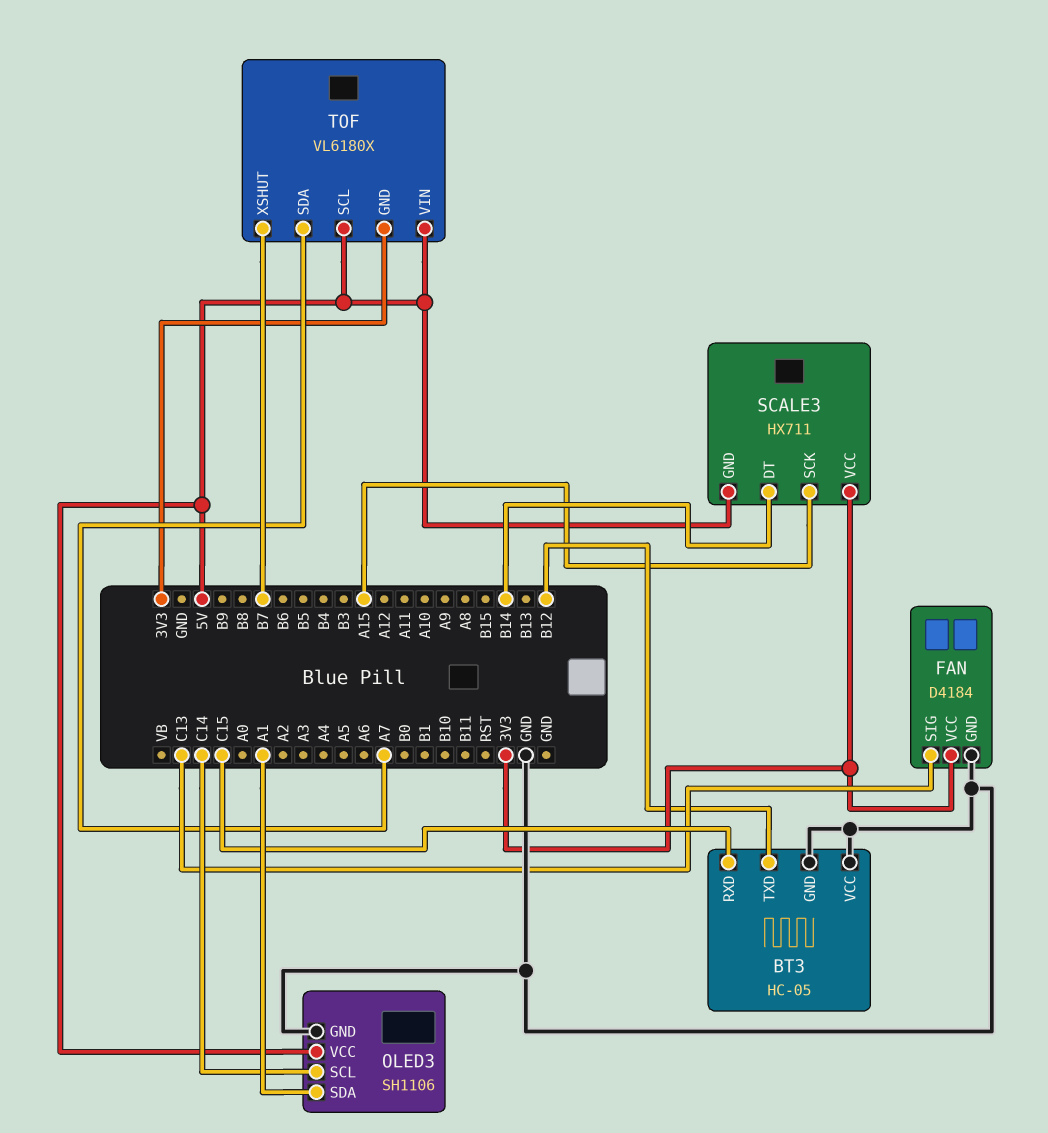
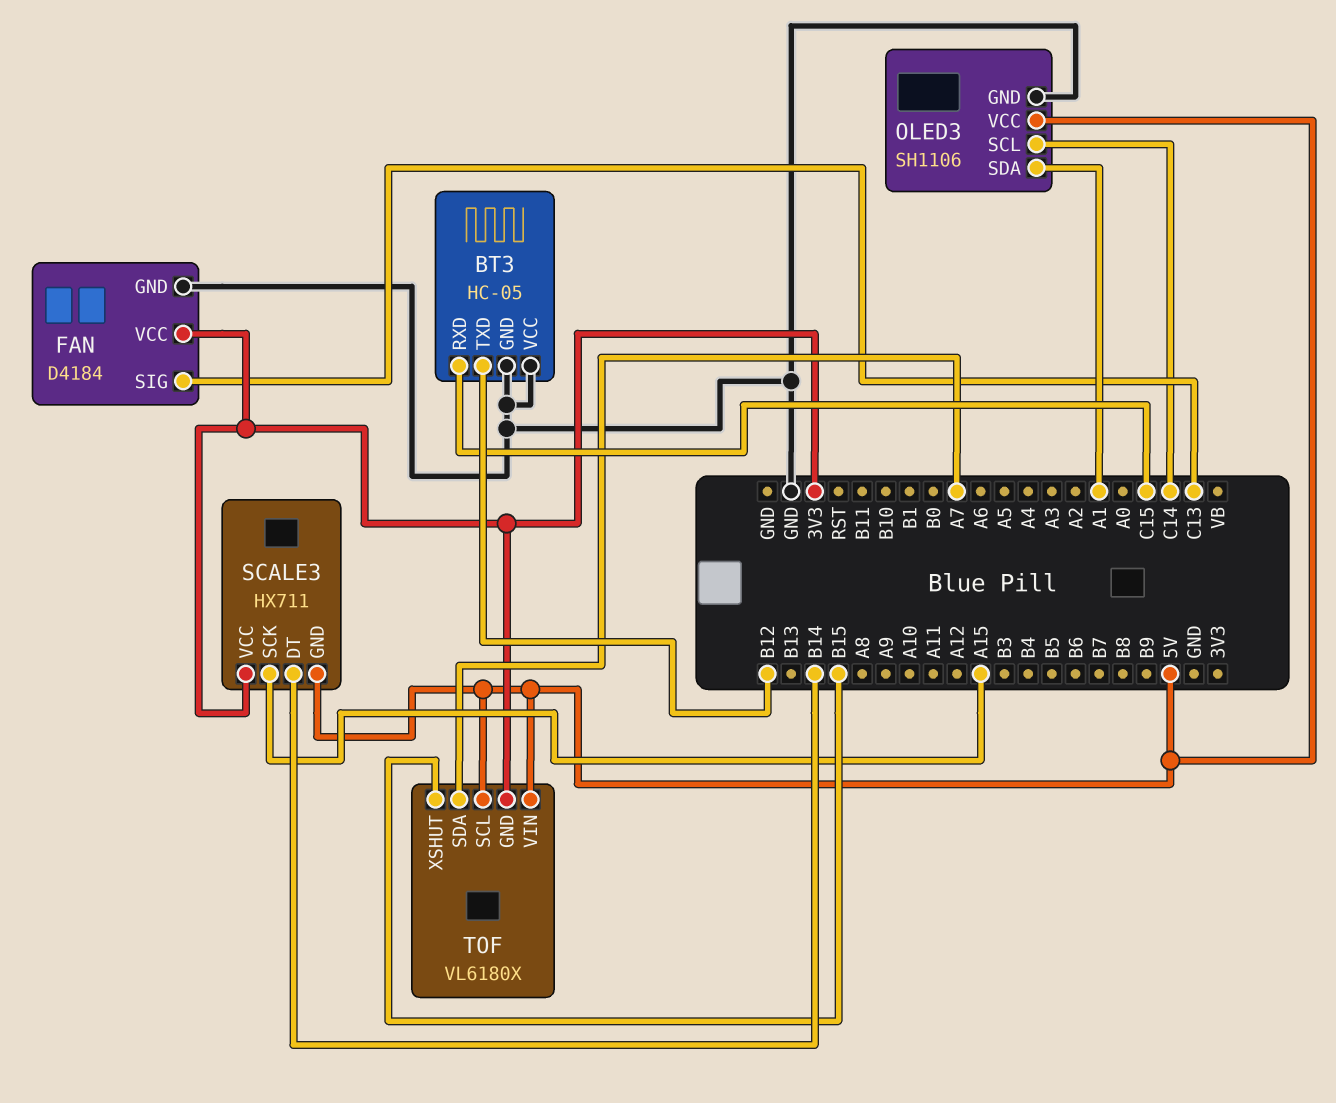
TOF pin XSHUT: B7 -> B15

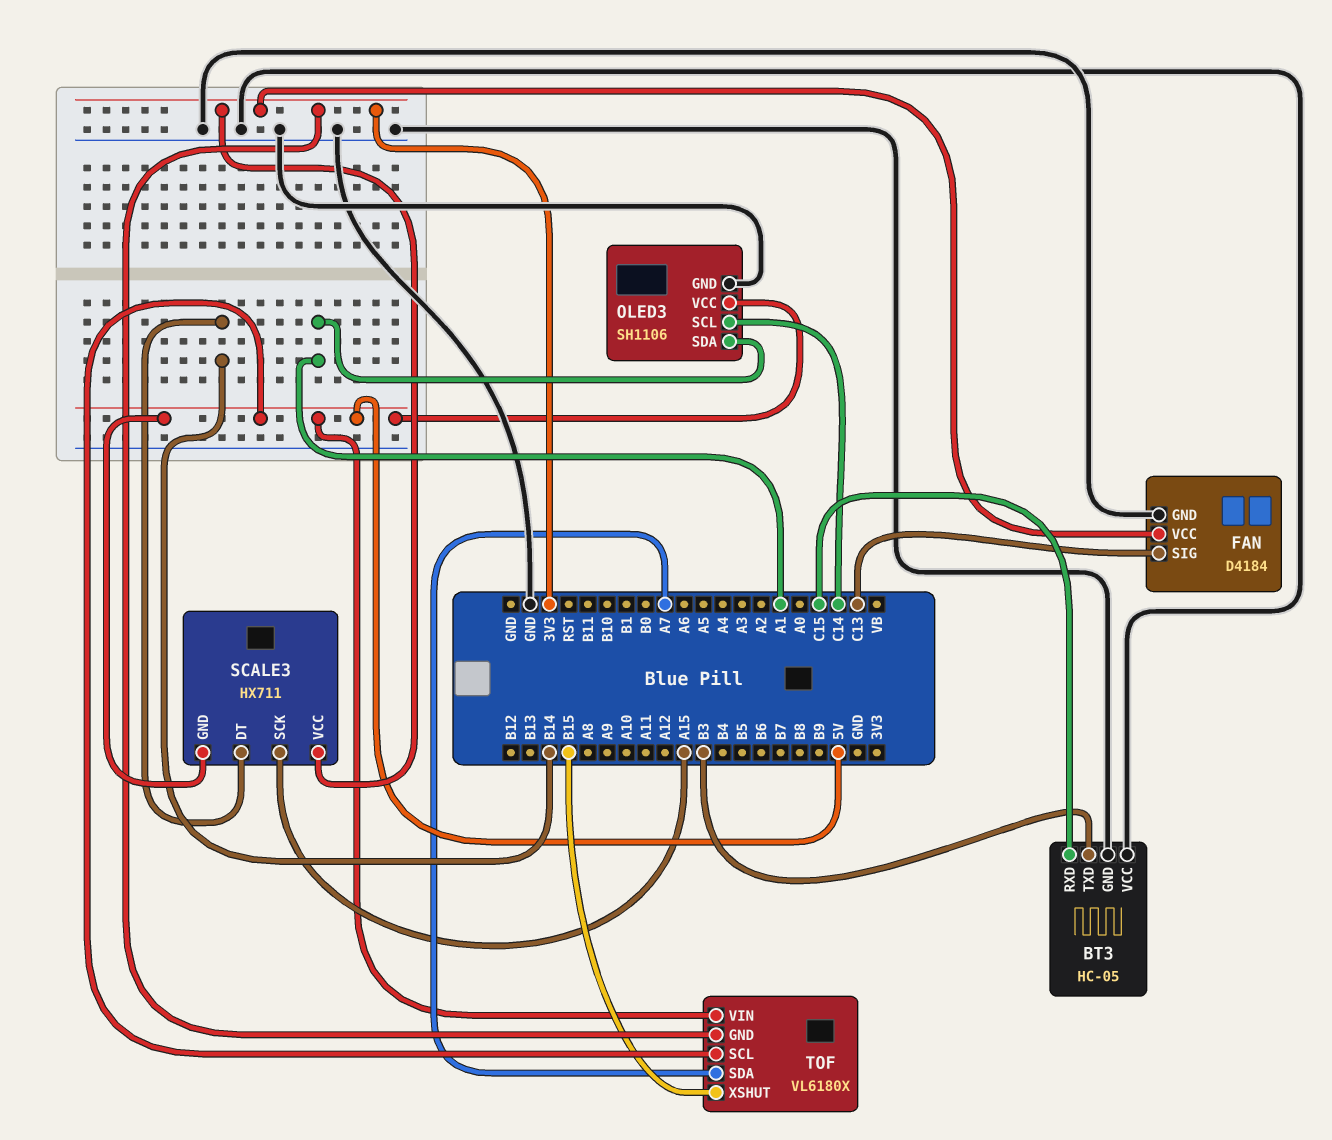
BT3 pin TXD: B12 -> B3

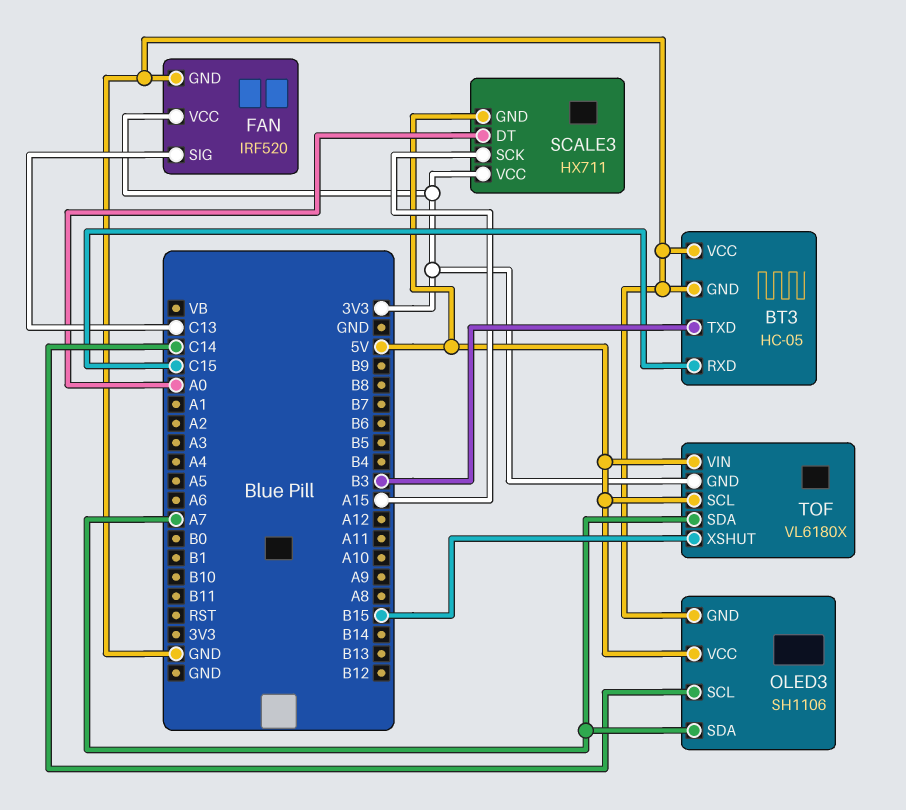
FAN: D4184 -> IRF520
OLED3 pin SDA: A1 -> A7
SCALE3 pin DT: B14 -> A0

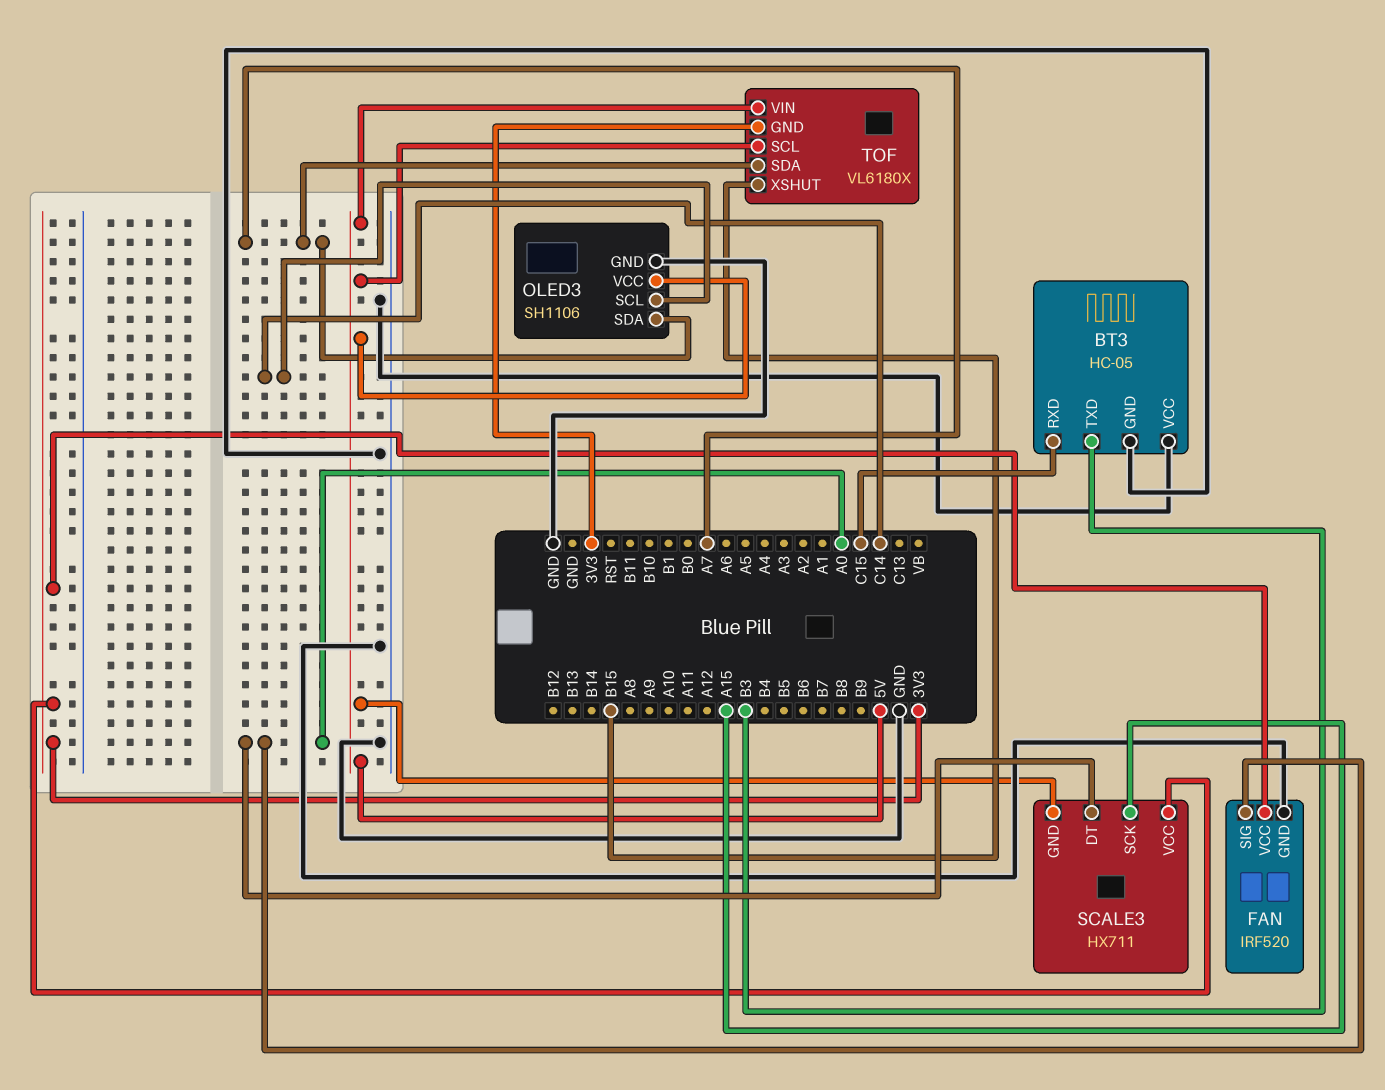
FAN pin SIG: C13 -> A0

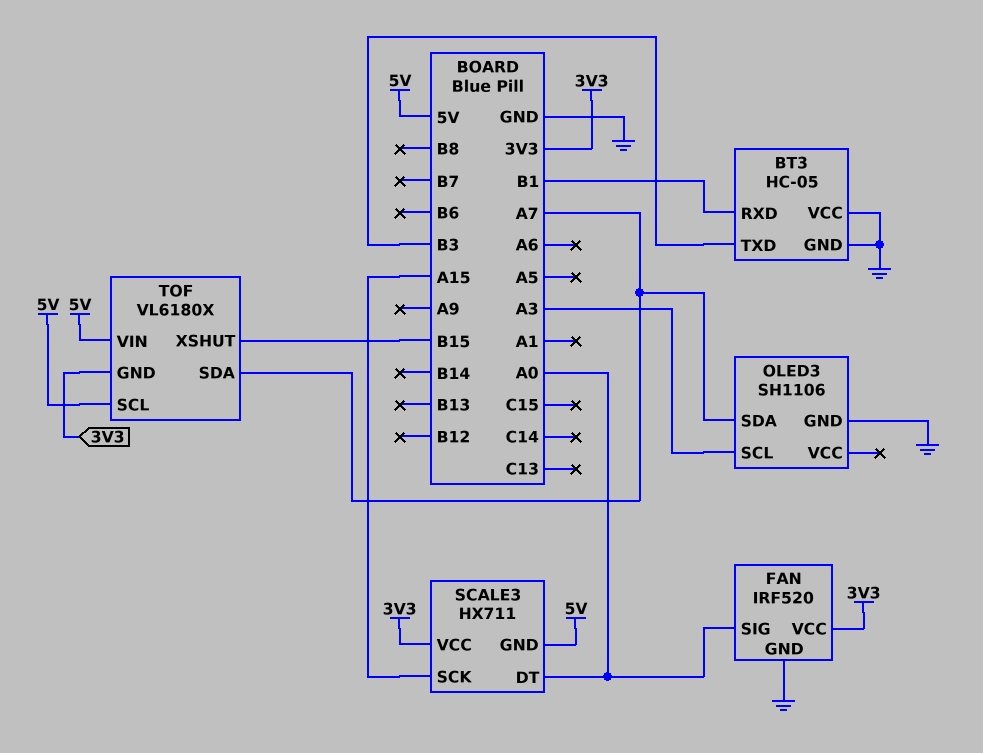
BT3 pin RXD: C15 -> B1
OLED3 pin SCL: C14 -> A3
OLED3 pin VCC: 5V -> none

